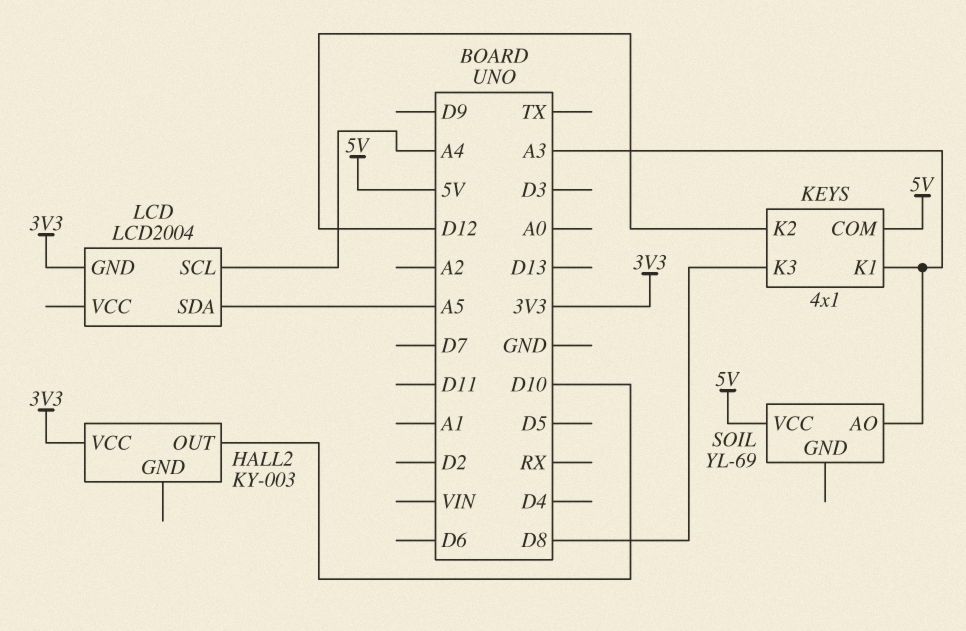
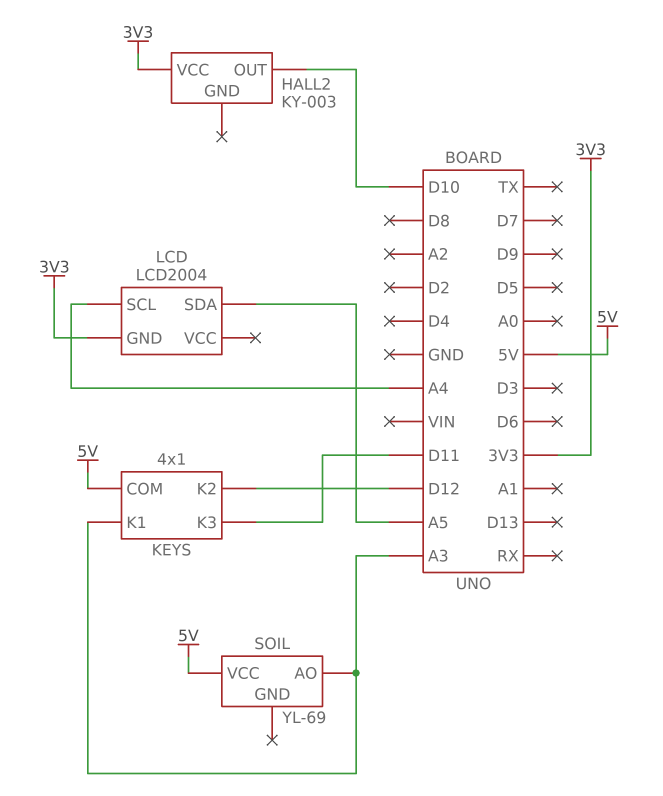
KEYS pin K3: D8 -> D11

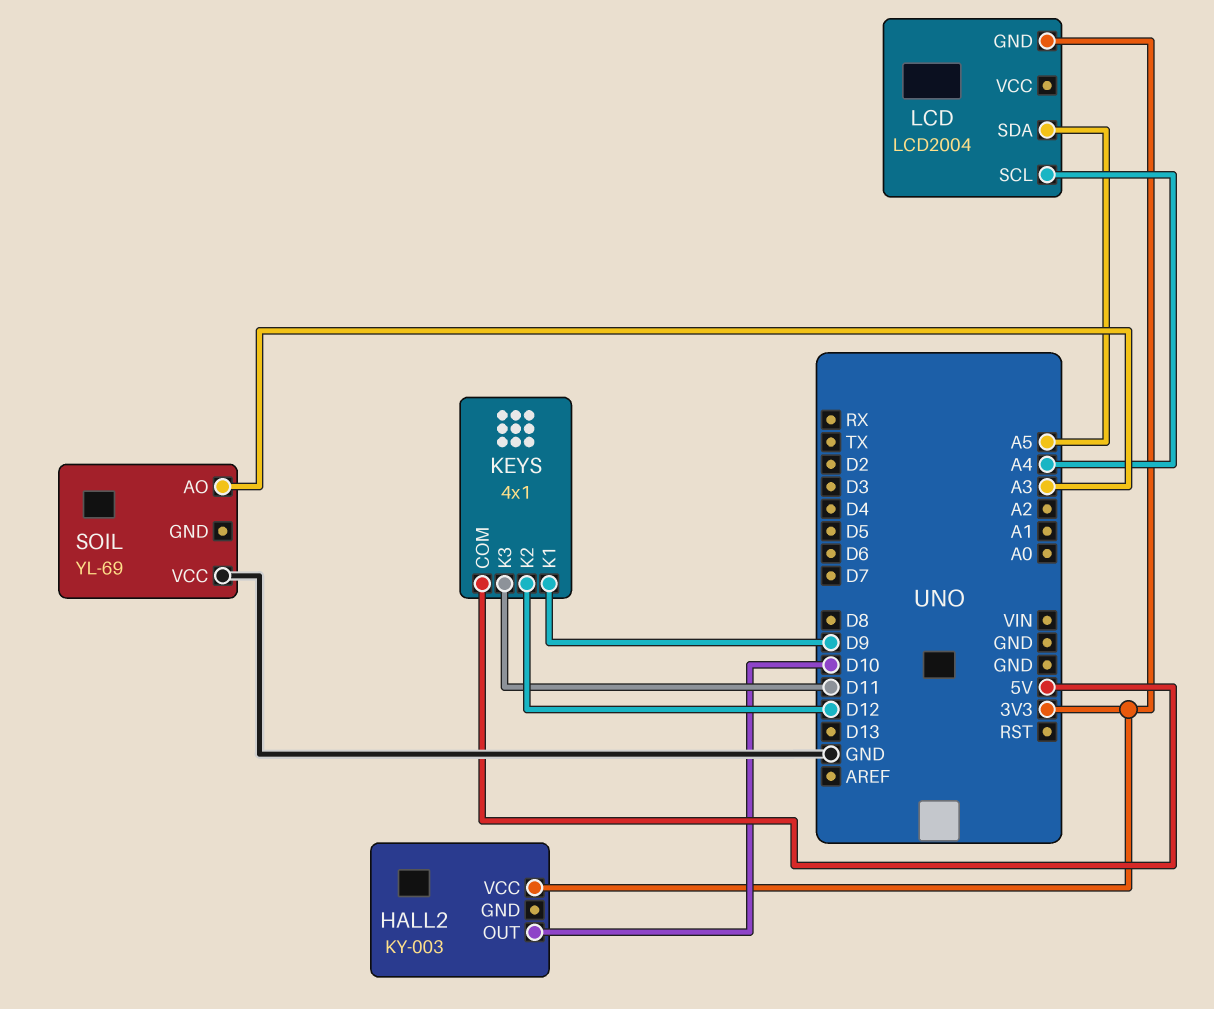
KEYS pin K1: A3 -> D9
SOIL pin VCC: 5V -> GND

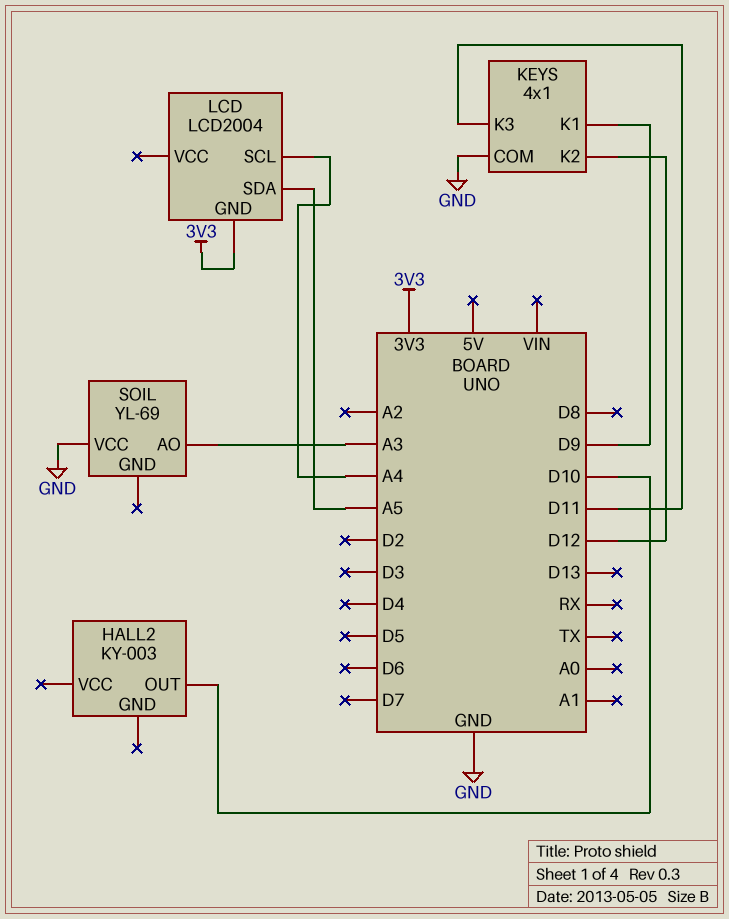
HALL2 pin VCC: 3V3 -> none
KEYS pin COM: 5V -> GND

